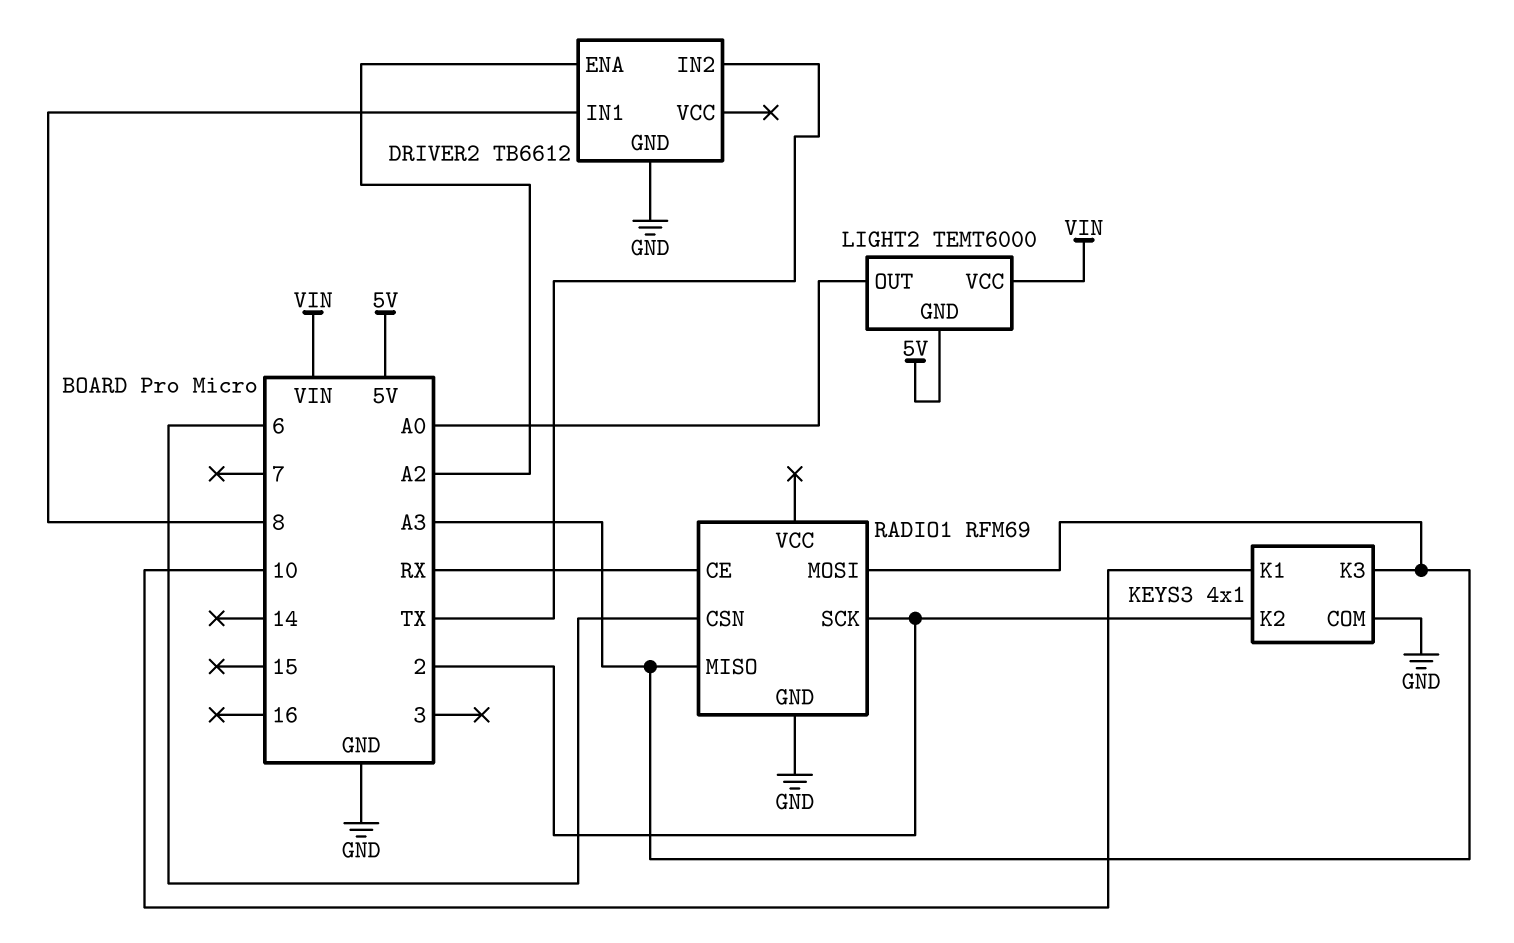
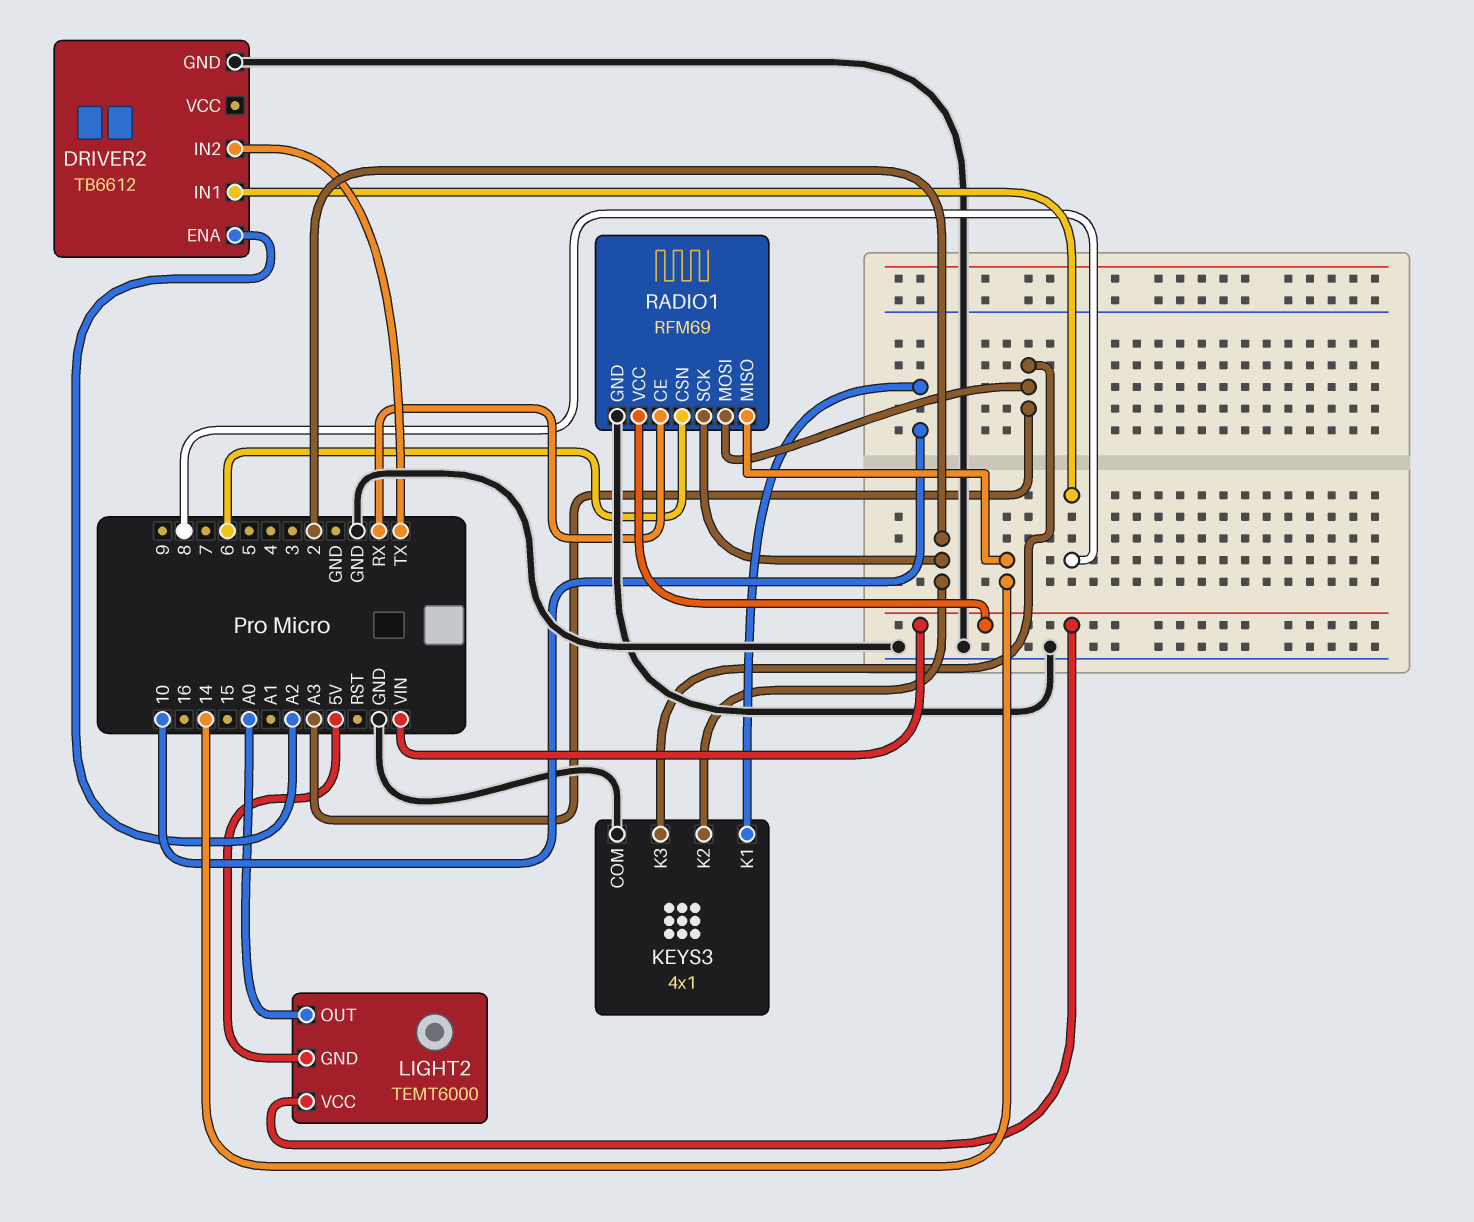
RADIO1 pin MISO: A3 -> 14
RADIO1 pin VCC: none -> VIN

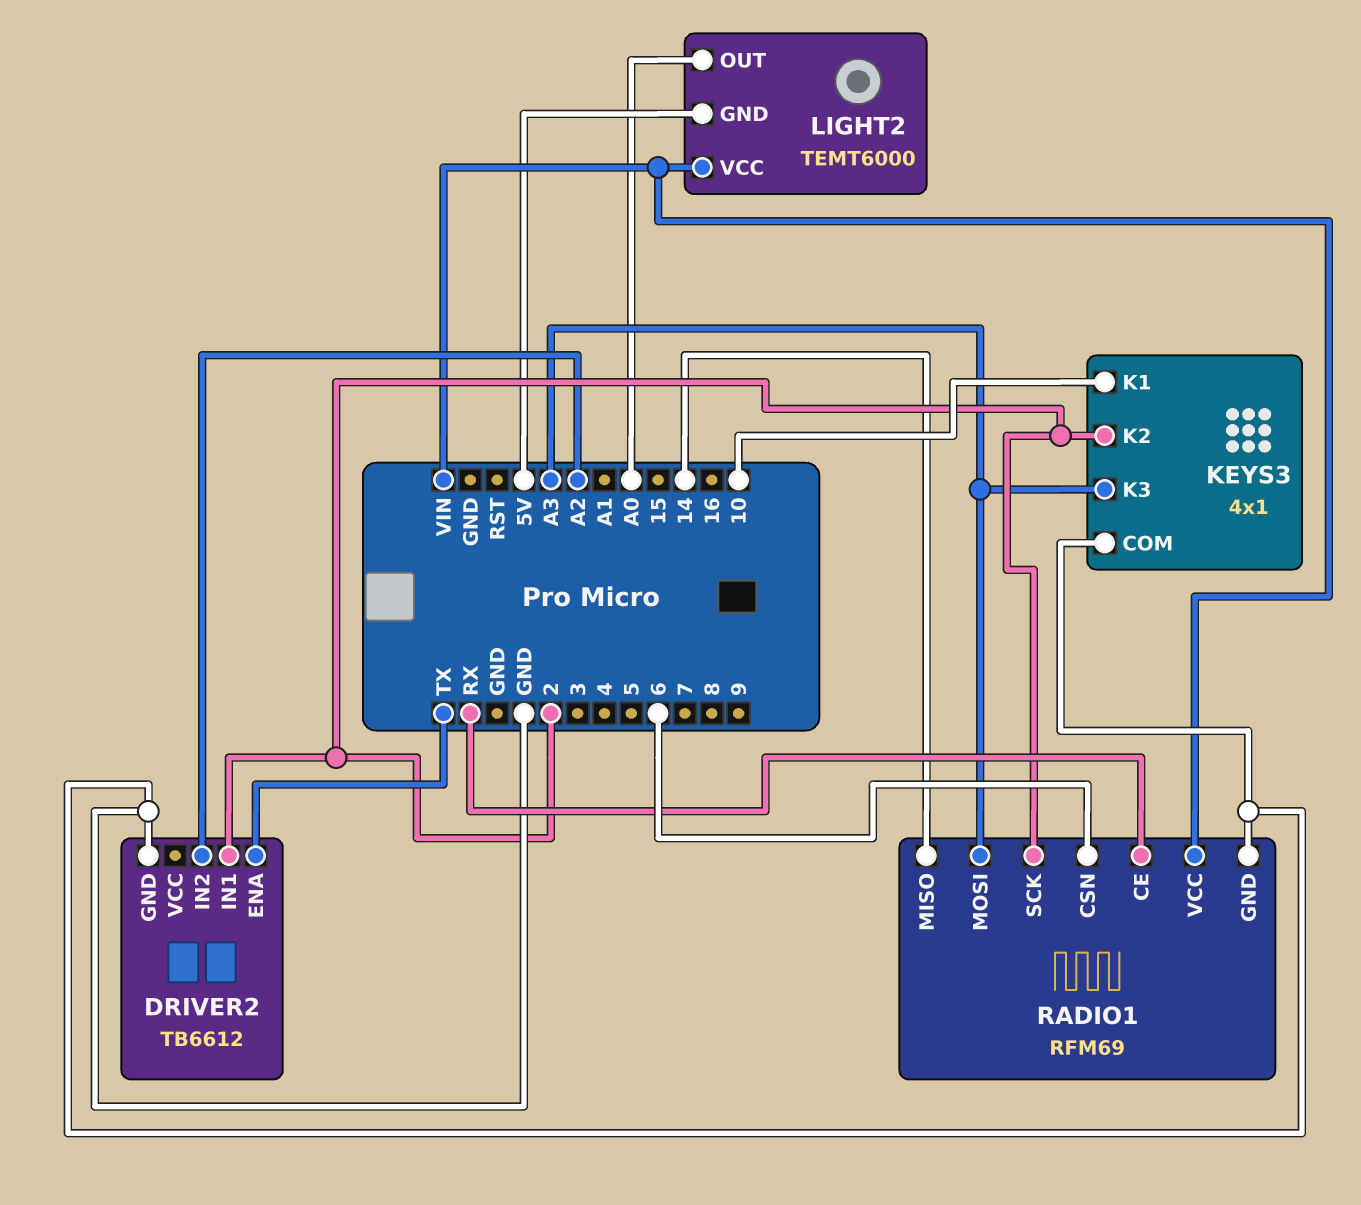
DRIVER2 pin ENA: A2 -> TX
DRIVER2 pin IN1: 8 -> 2
DRIVER2 pin IN2: TX -> A2

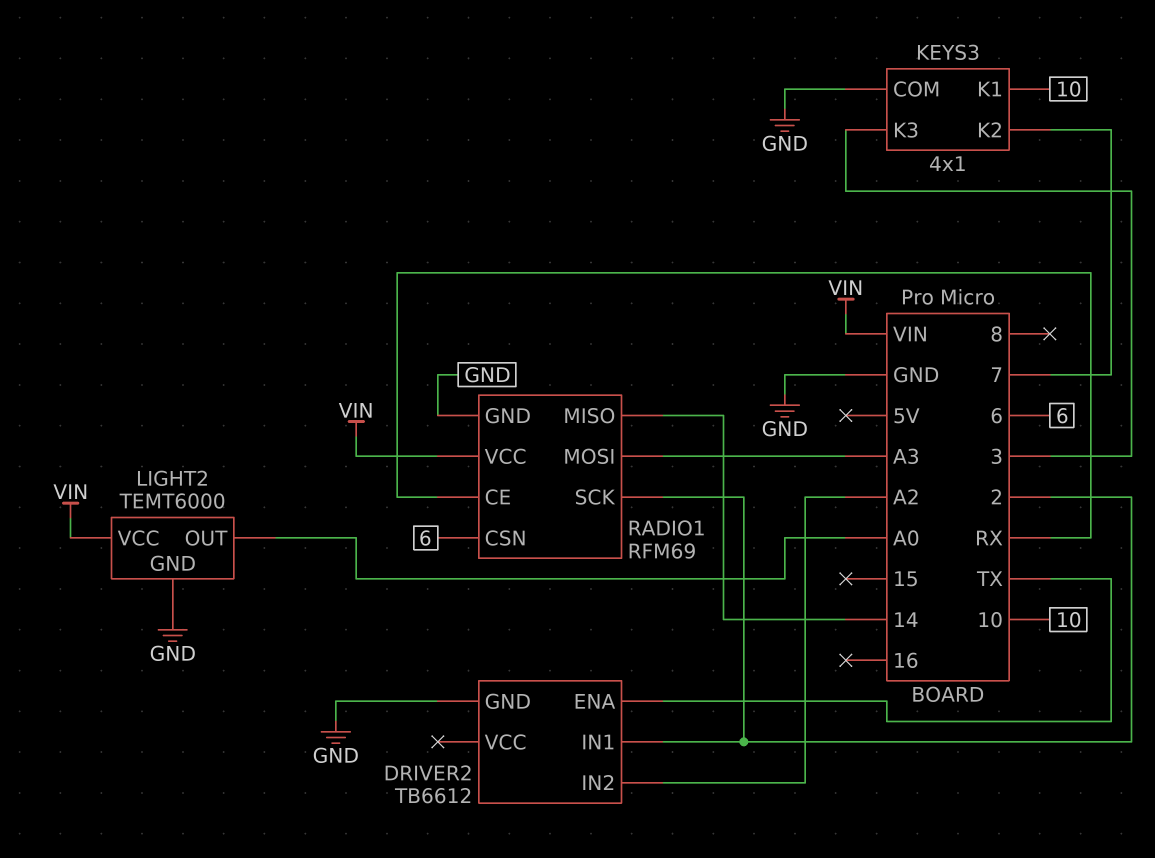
KEYS3 pin K2: 2 -> 7
KEYS3 pin K3: A3 -> 3
LIGHT2 pin GND: 5V -> GND

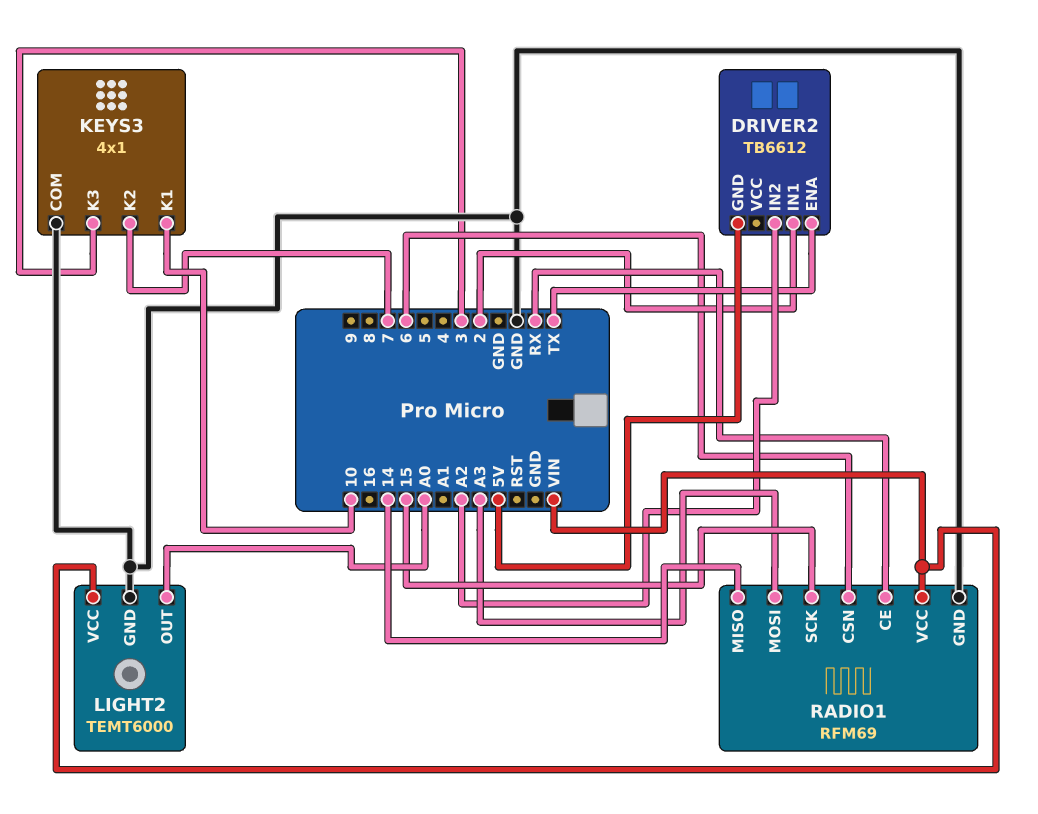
DRIVER2 pin GND: GND -> 5V
RADIO1 pin SCK: 2 -> 15

